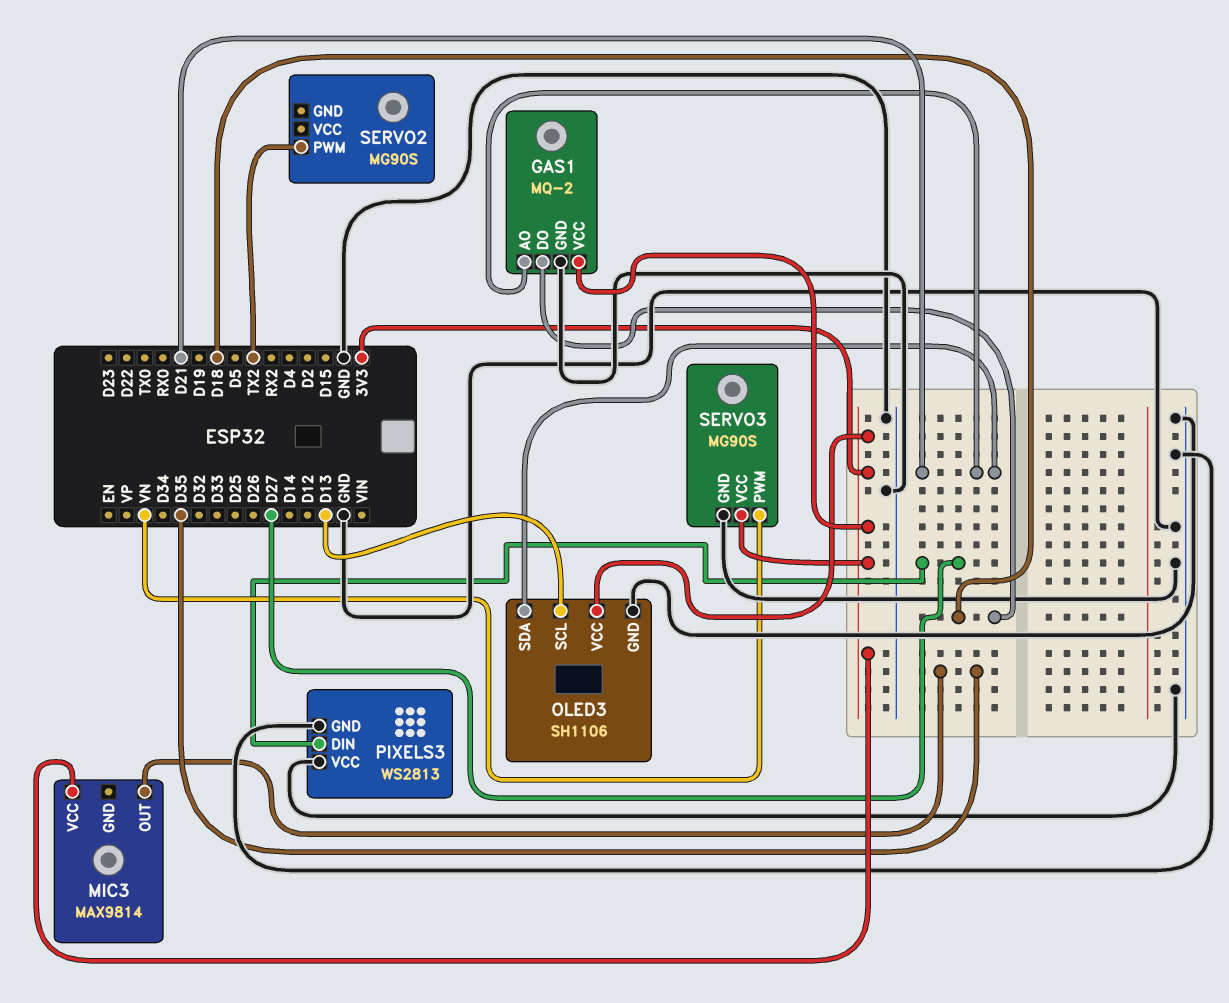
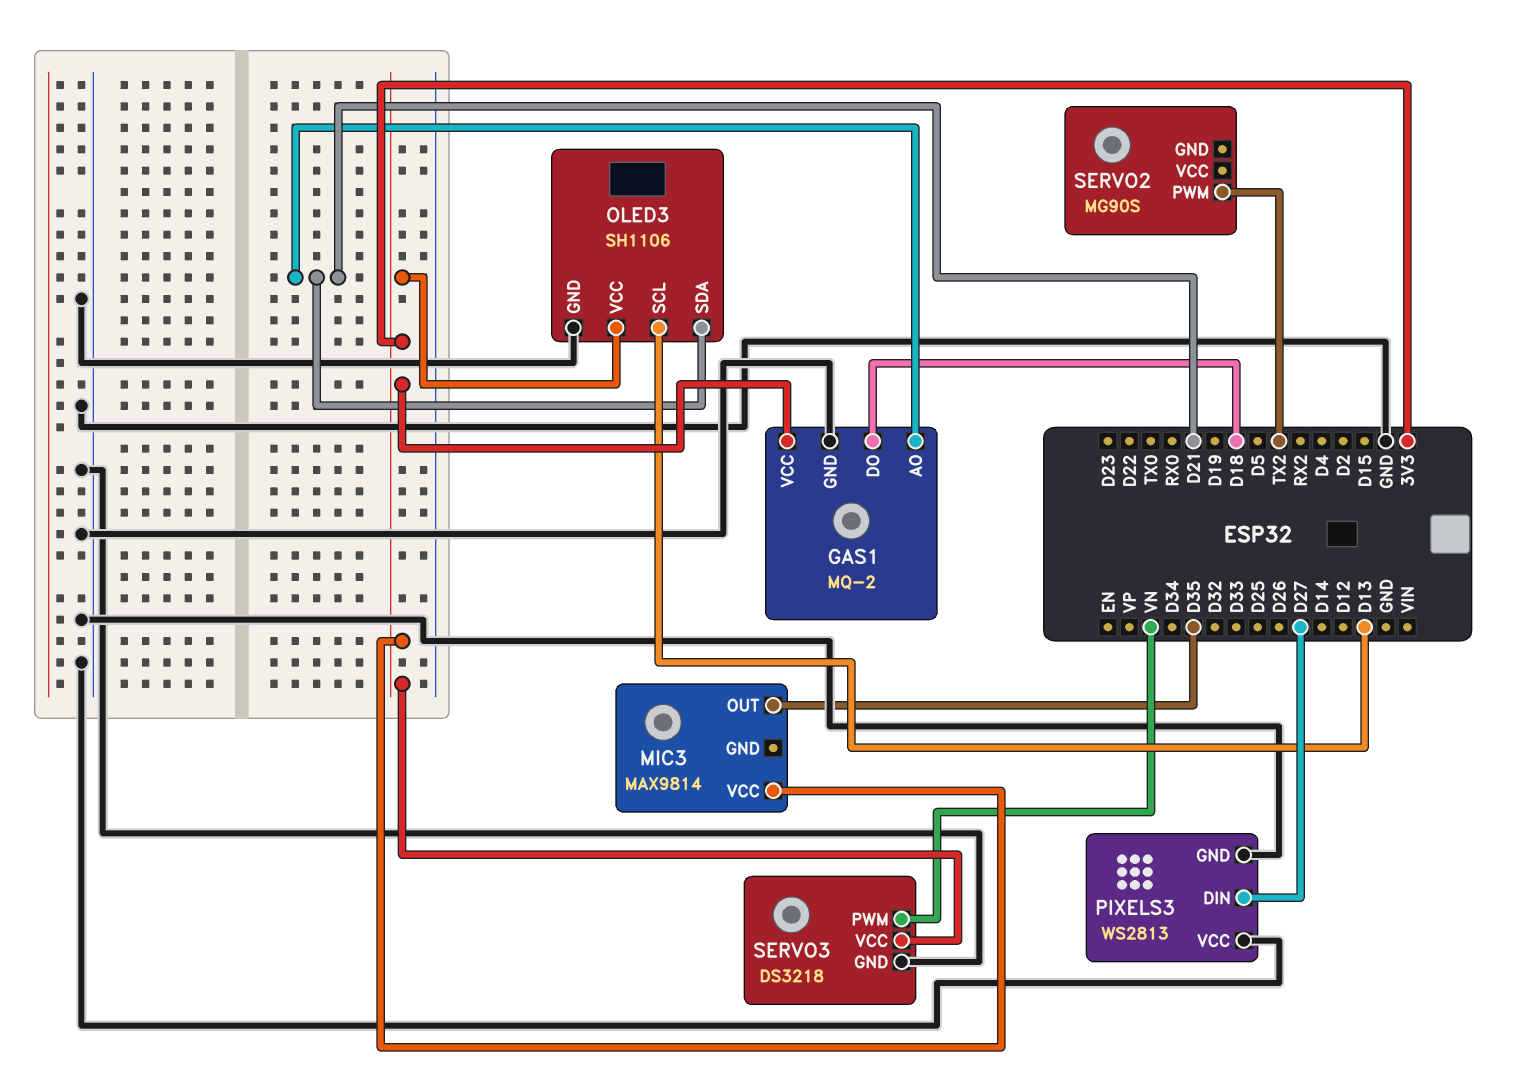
SERVO3: MG90S -> DS3218

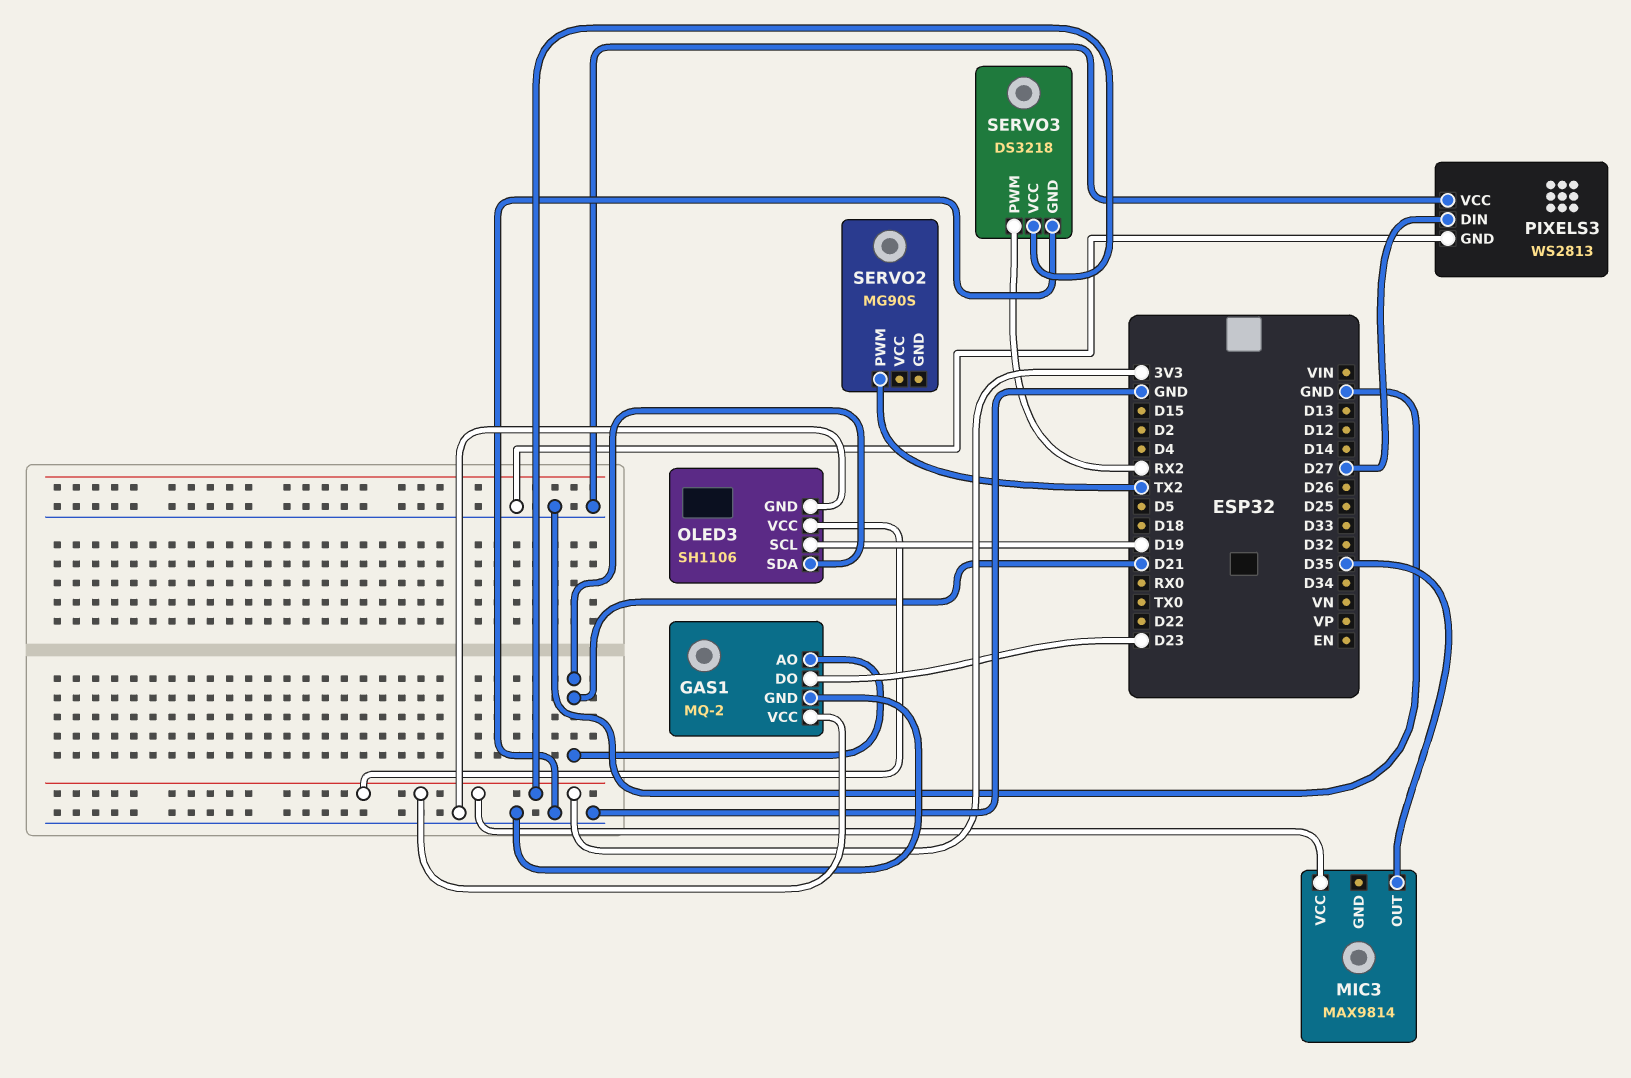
GAS1 pin DO: D18 -> D23
OLED3 pin SCL: D13 -> D19
SERVO3 pin PWM: VN -> RX2

